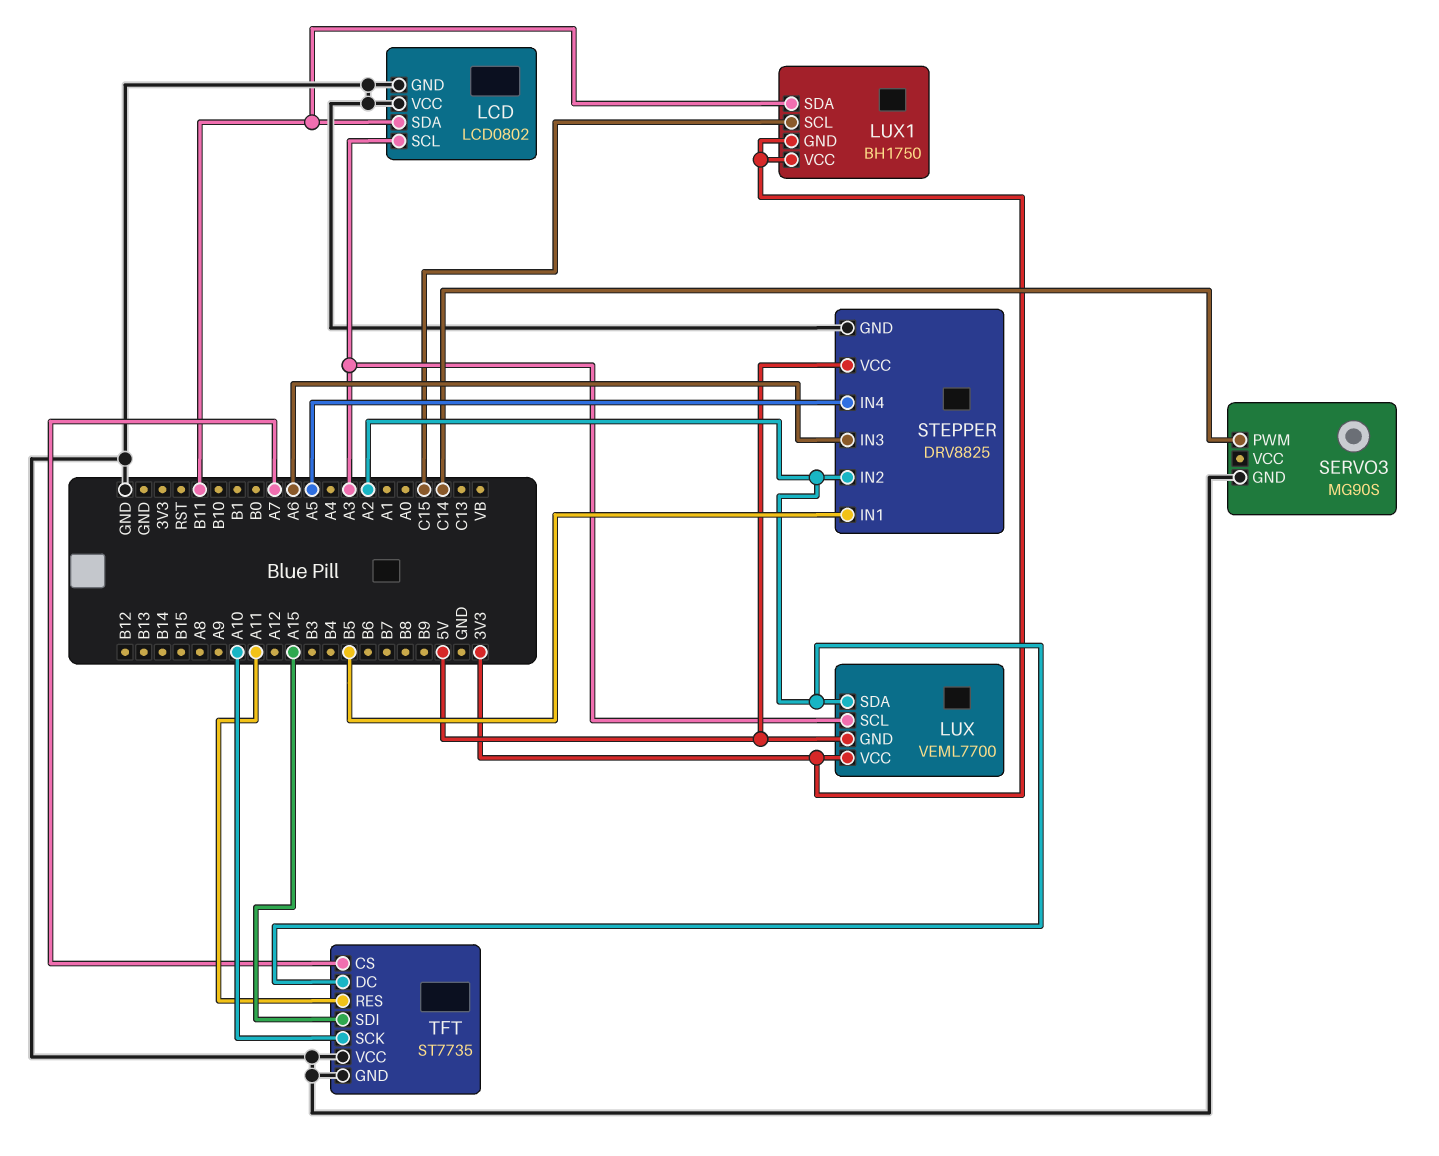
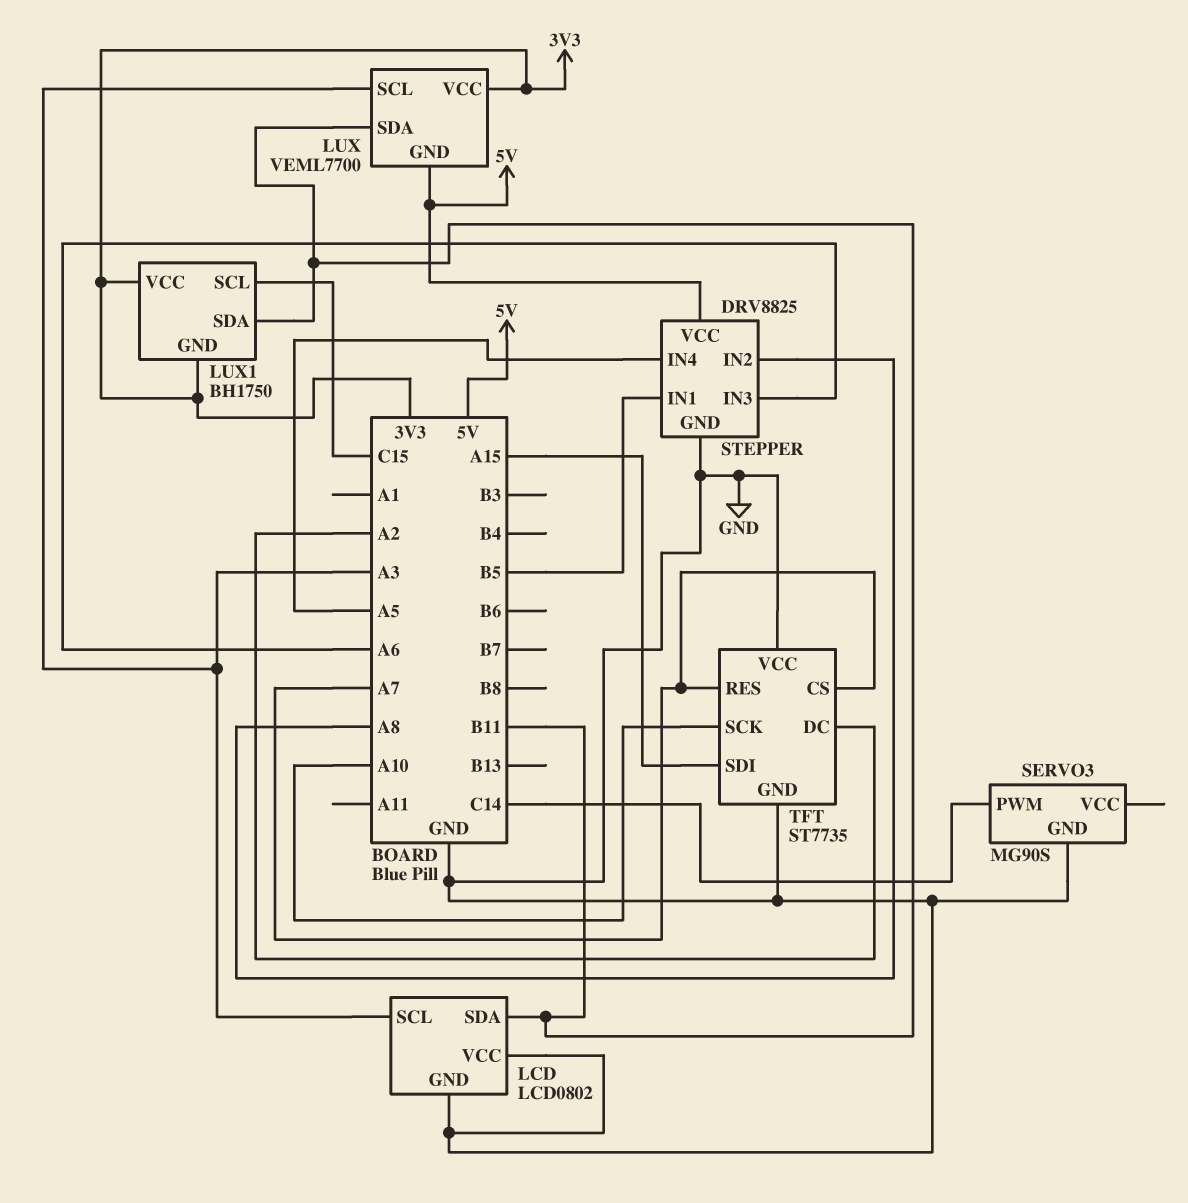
LUX pin SDA: A2 -> B11
STEPPER pin IN2: A2 -> A8
TFT pin RES: A11 -> A7

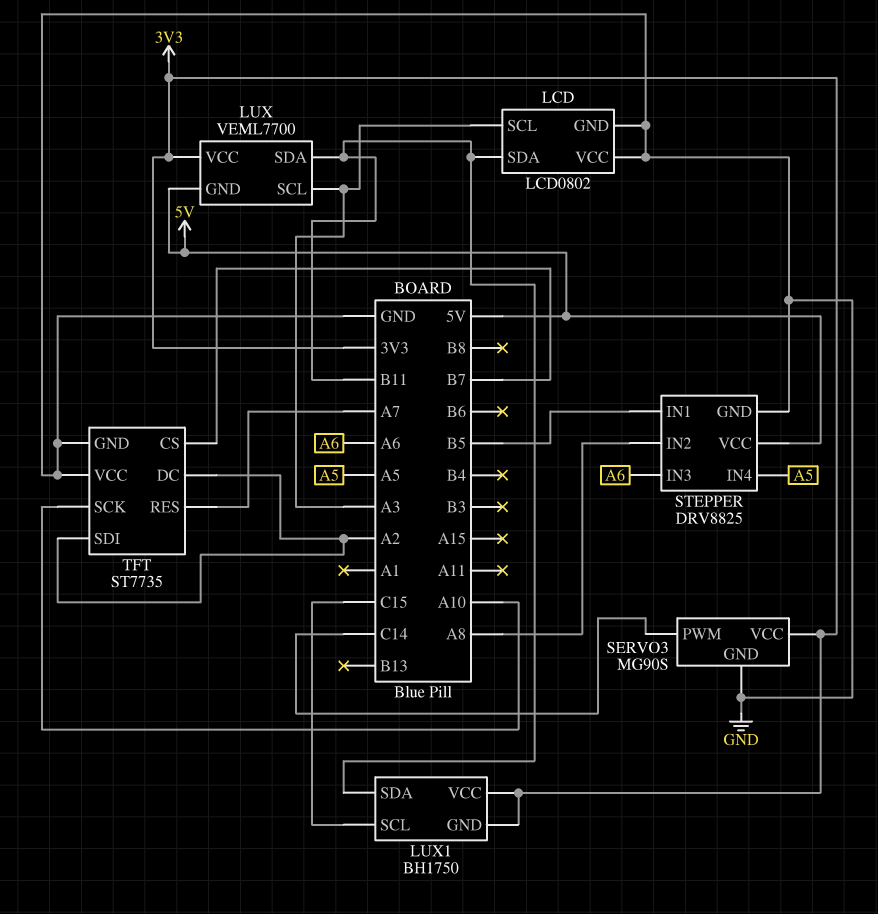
SERVO3 pin VCC: none -> 3V3
TFT pin CS: A7 -> B7
TFT pin SDI: A15 -> A2

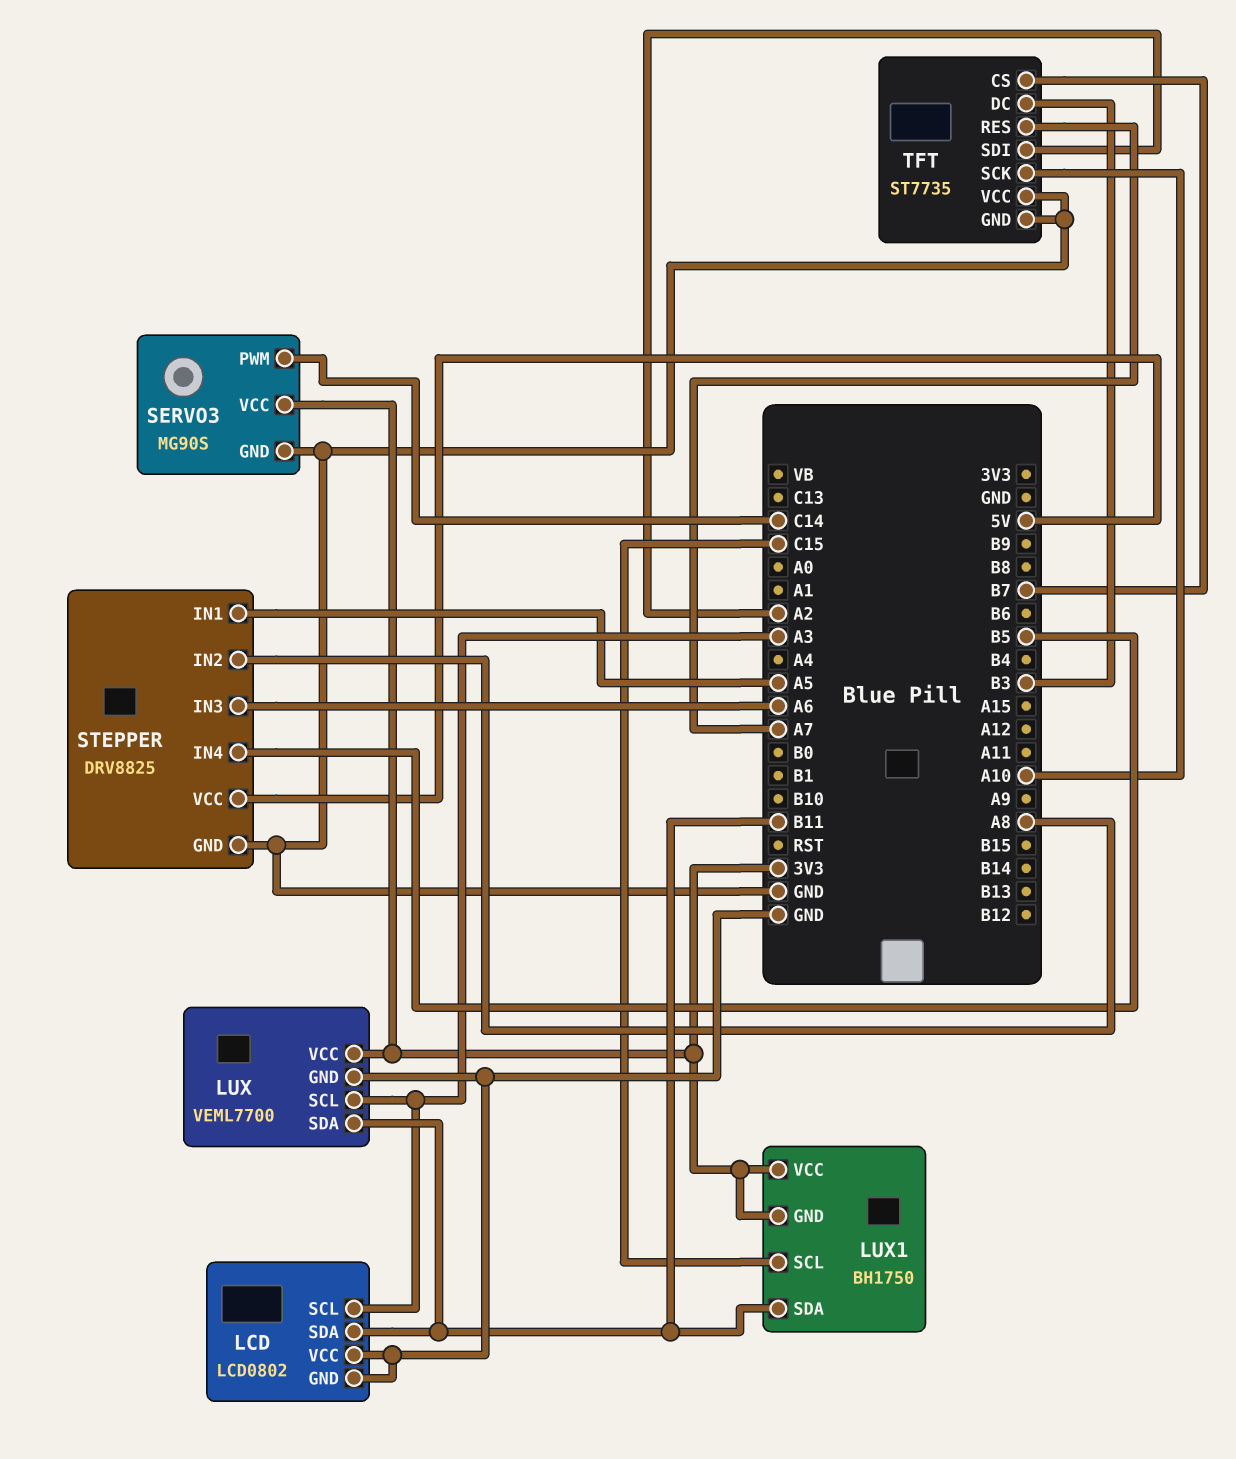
LUX pin GND: 5V -> GND
STEPPER pin IN1: B5 -> A5
STEPPER pin IN4: A5 -> B5
TFT pin DC: A2 -> B3

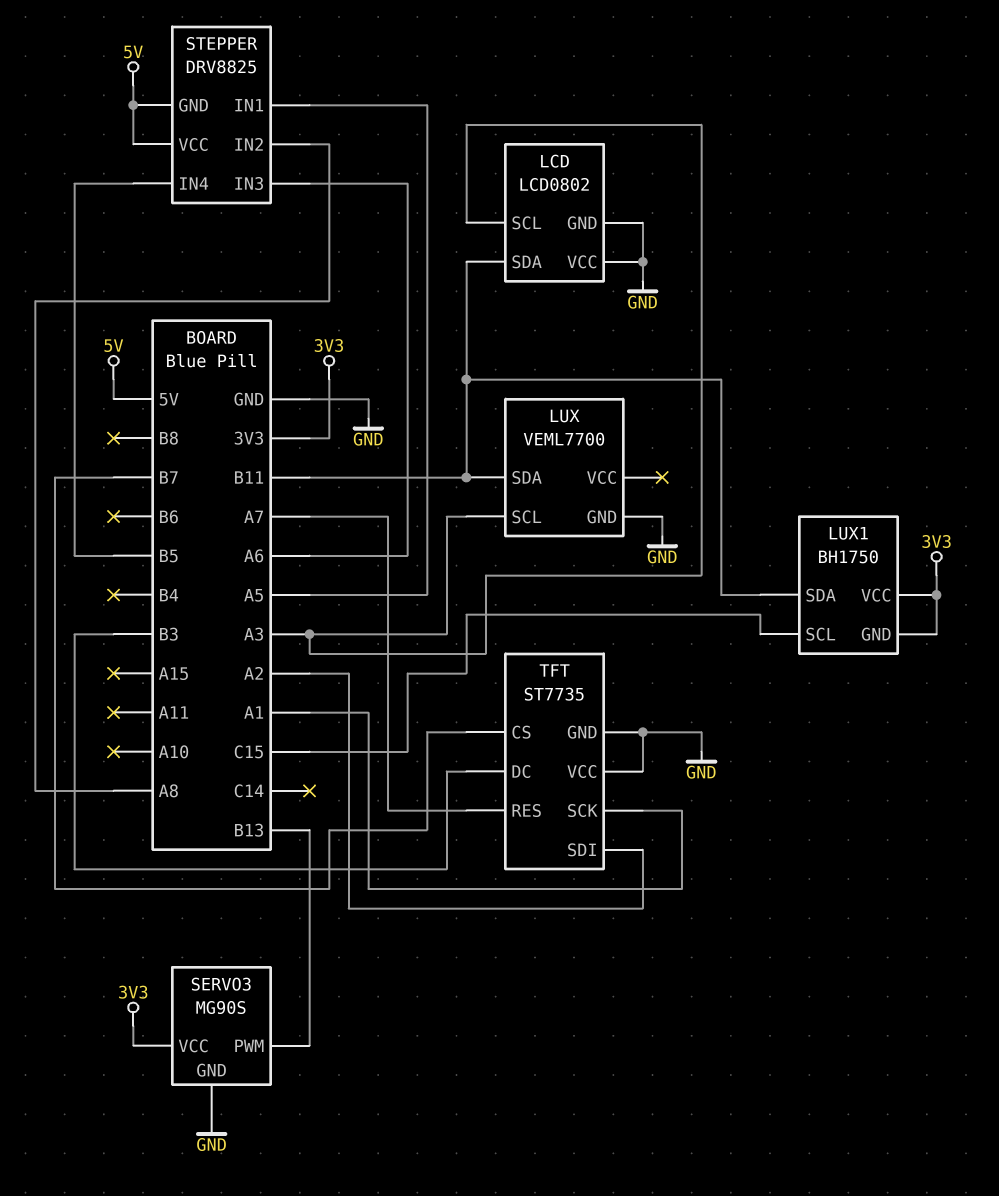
LUX pin VCC: 3V3 -> none
SERVO3 pin PWM: C14 -> B13
STEPPER pin GND: GND -> 5V
TFT pin SCK: A10 -> A1

